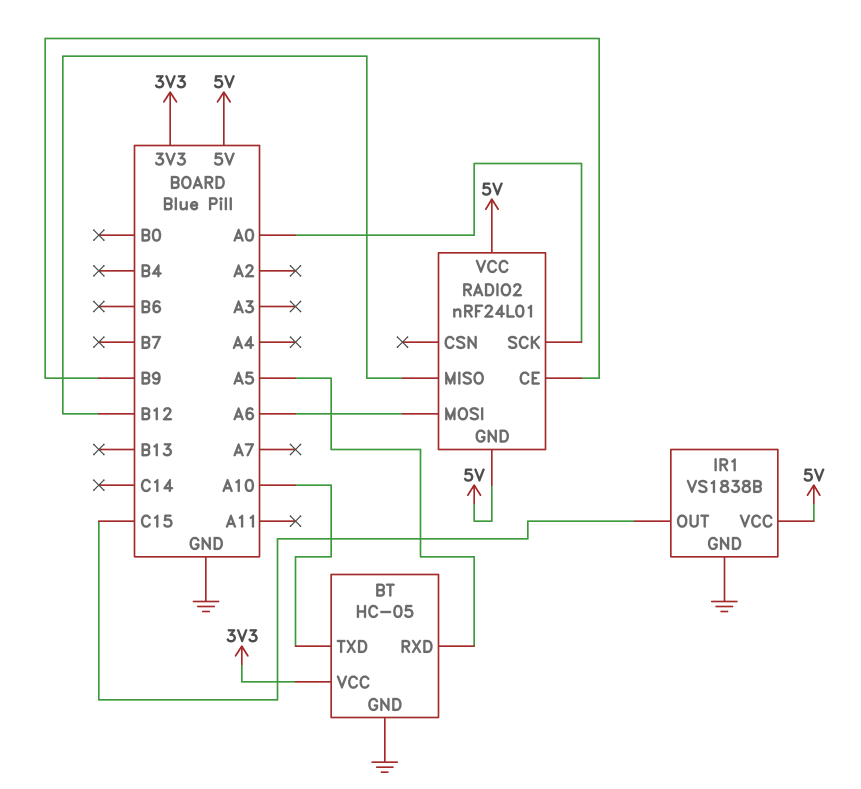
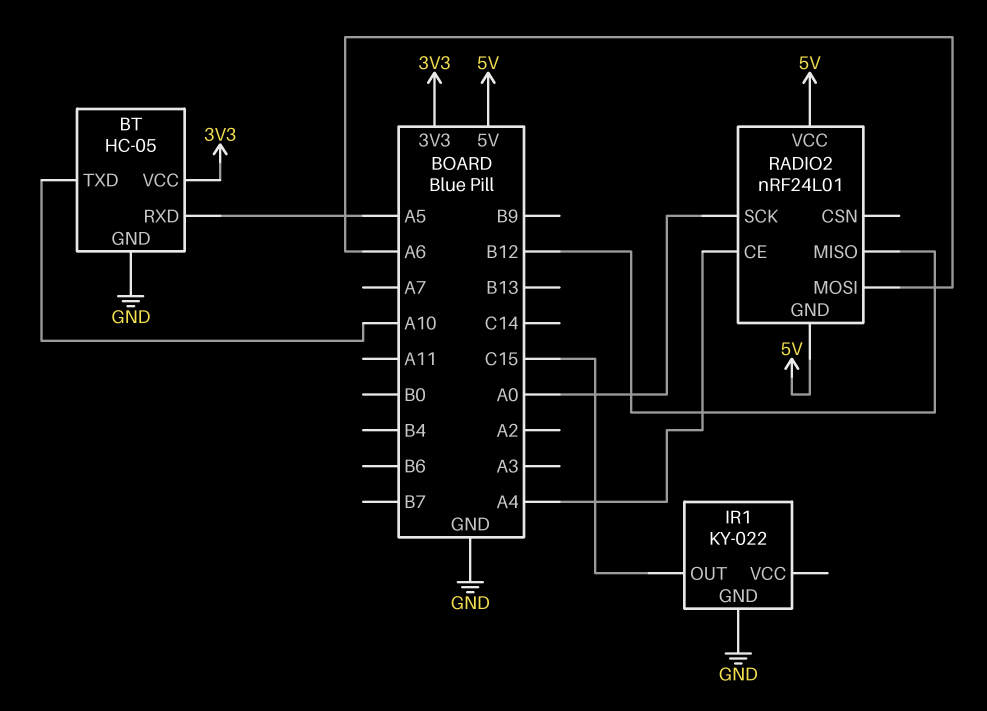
IR1: VS1838B -> KY-022
IR1 pin VCC: 5V -> none
RADIO2 pin CE: B9 -> A4

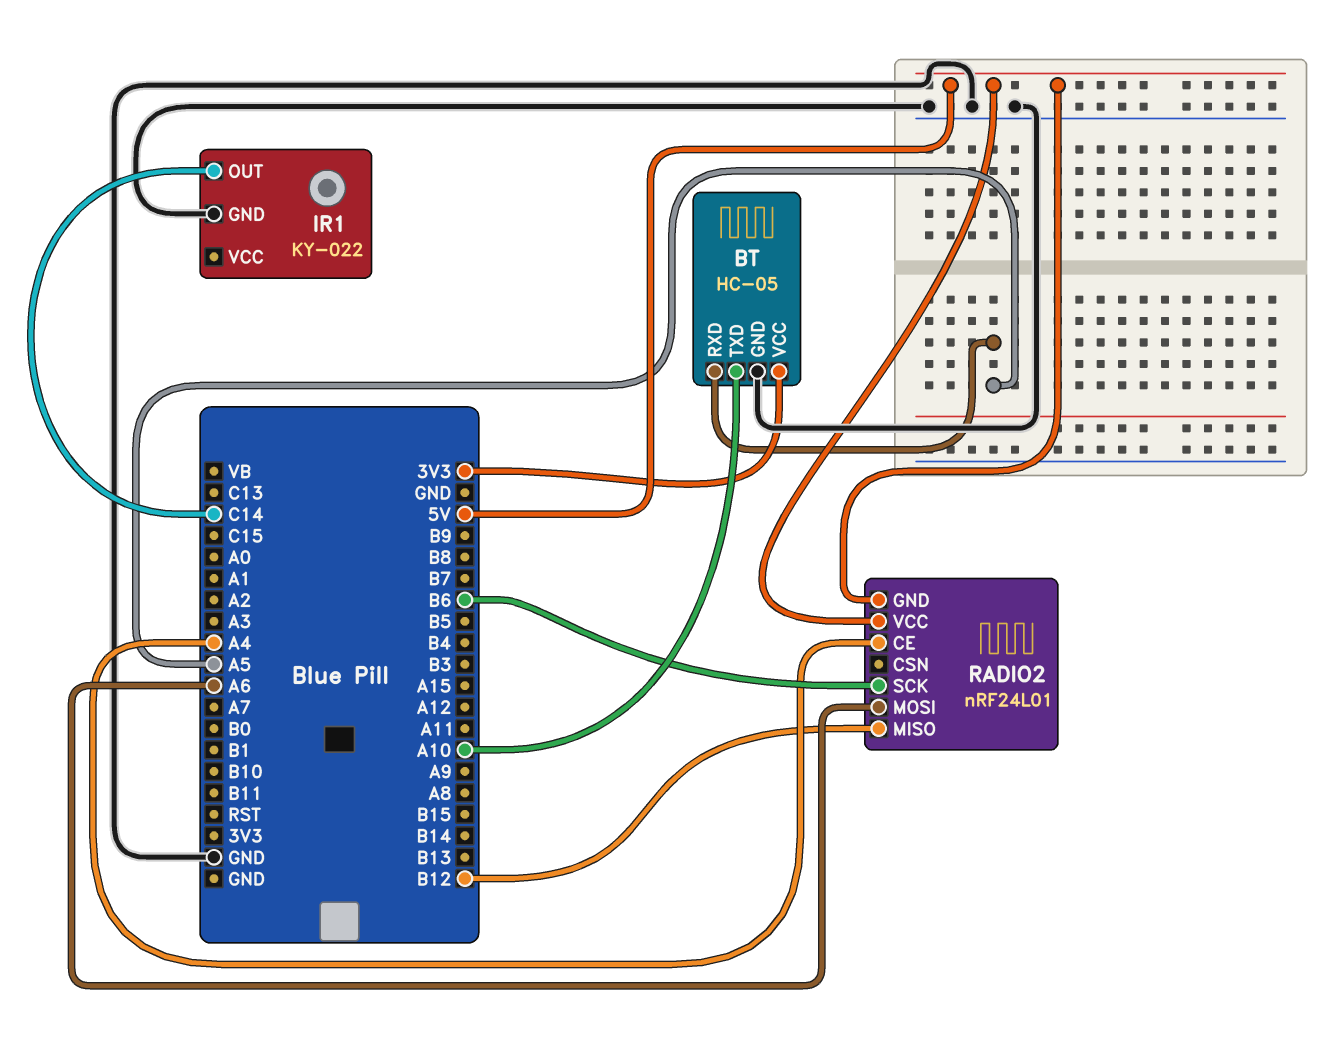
IR1 pin OUT: C15 -> C14
RADIO2 pin SCK: A0 -> B6

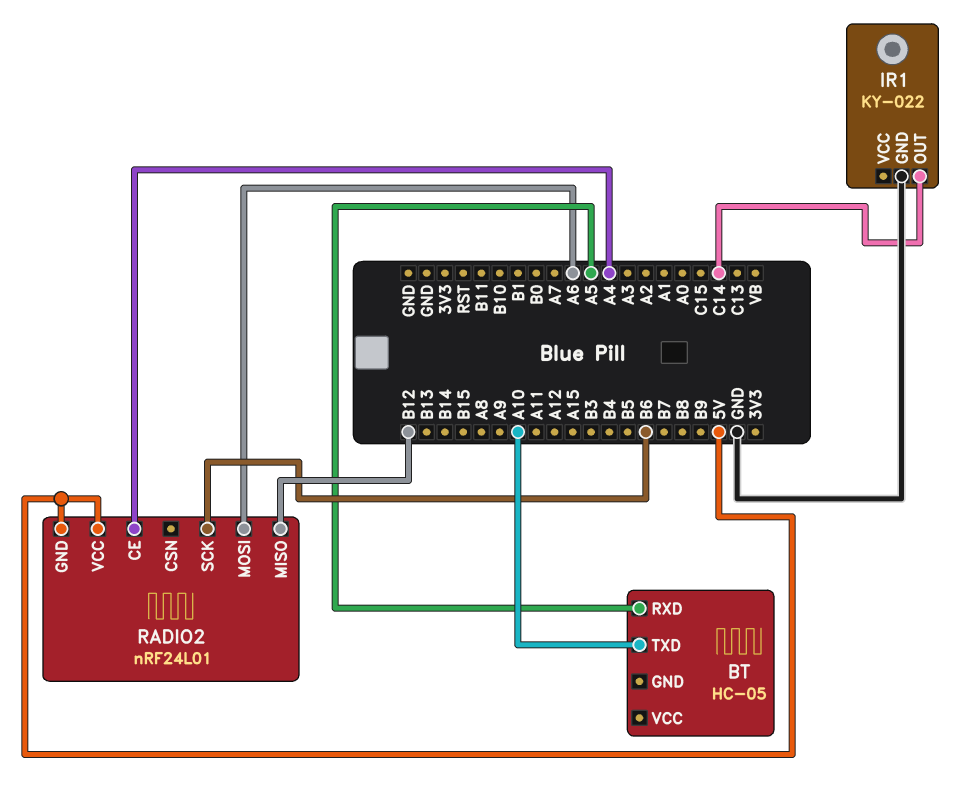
BT pin GND: GND -> none
BT pin VCC: 3V3 -> none

